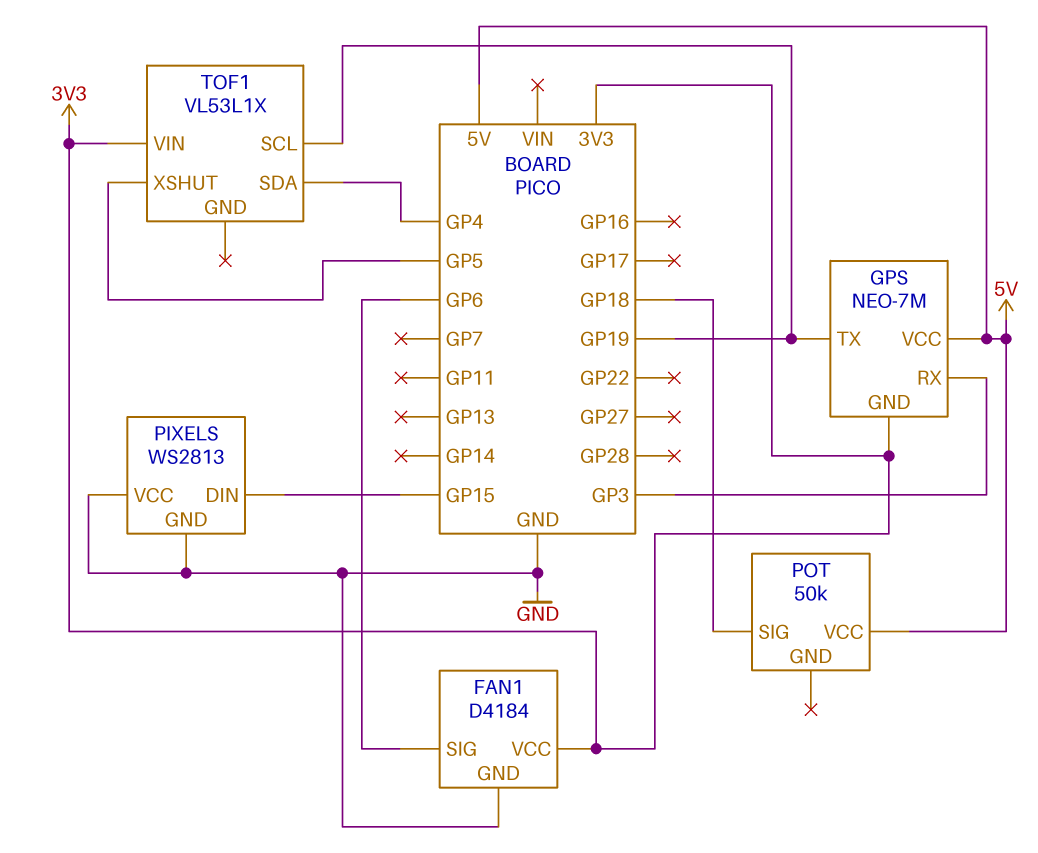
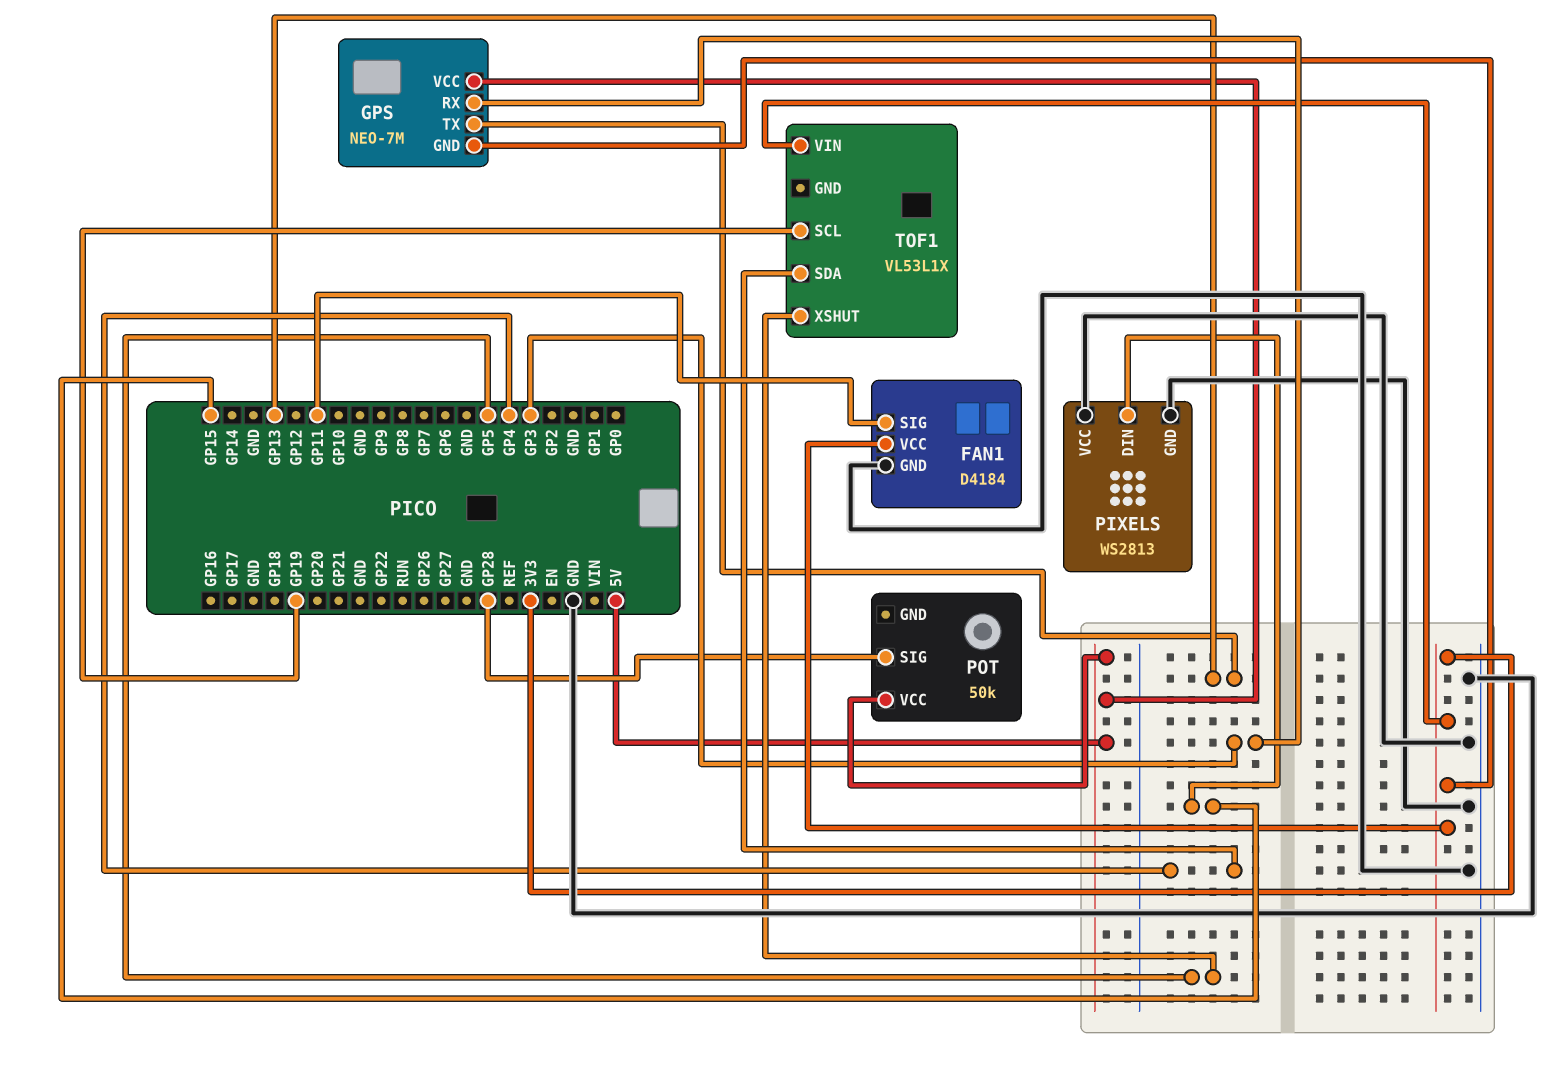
FAN1 pin SIG: GP6 -> GP11
GPS pin TX: GP19 -> GP13
POT pin SIG: GP18 -> GP28

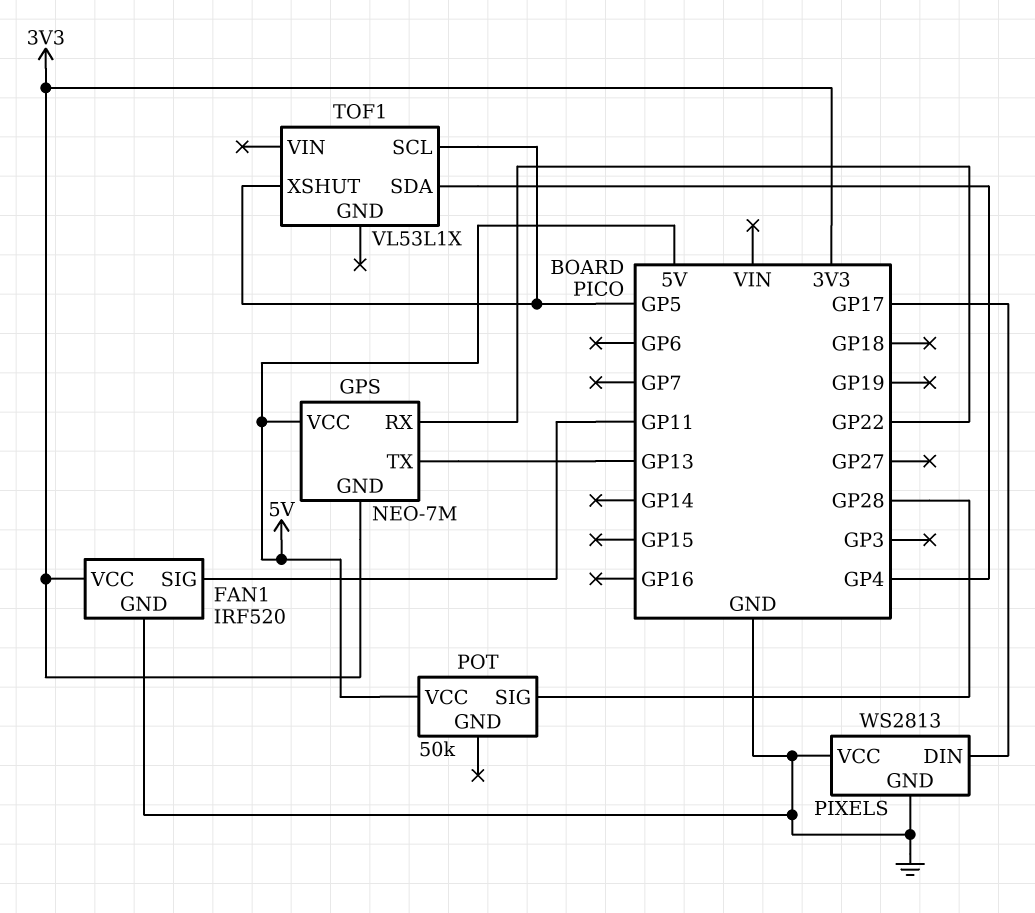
FAN1: D4184 -> IRF520
GPS pin RX: GP3 -> GP22
PIXELS pin DIN: GP15 -> GP17
TOF1 pin SCL: GP19 -> GP5
TOF1 pin VIN: 3V3 -> none

